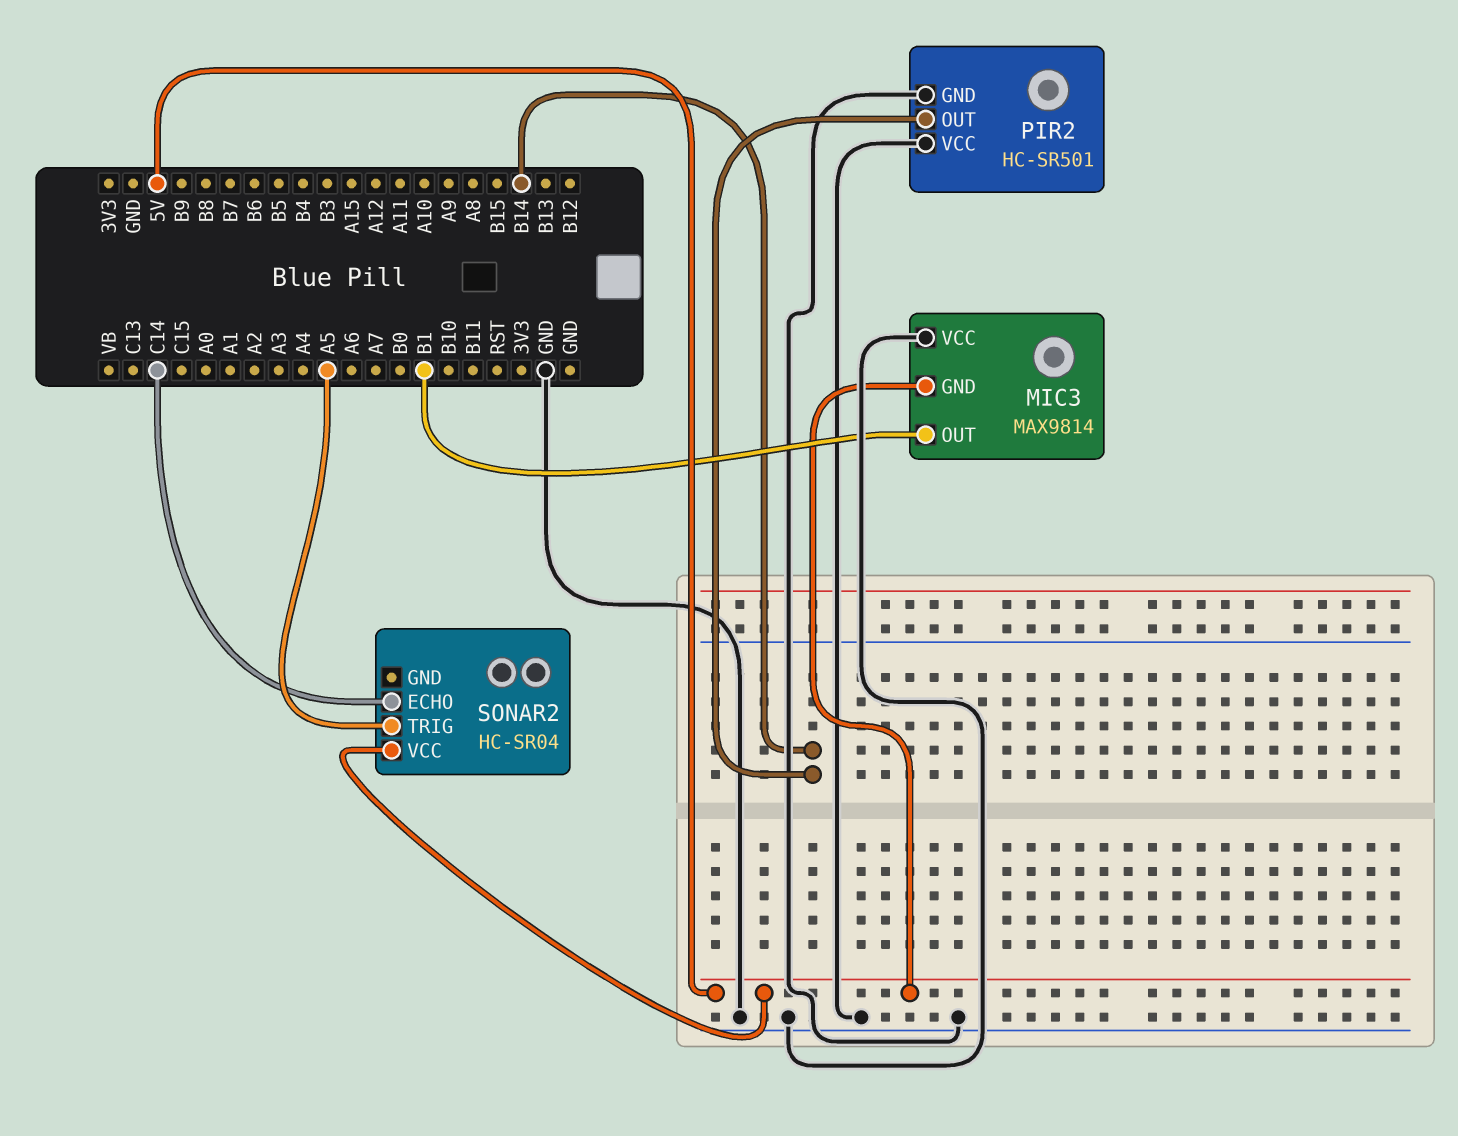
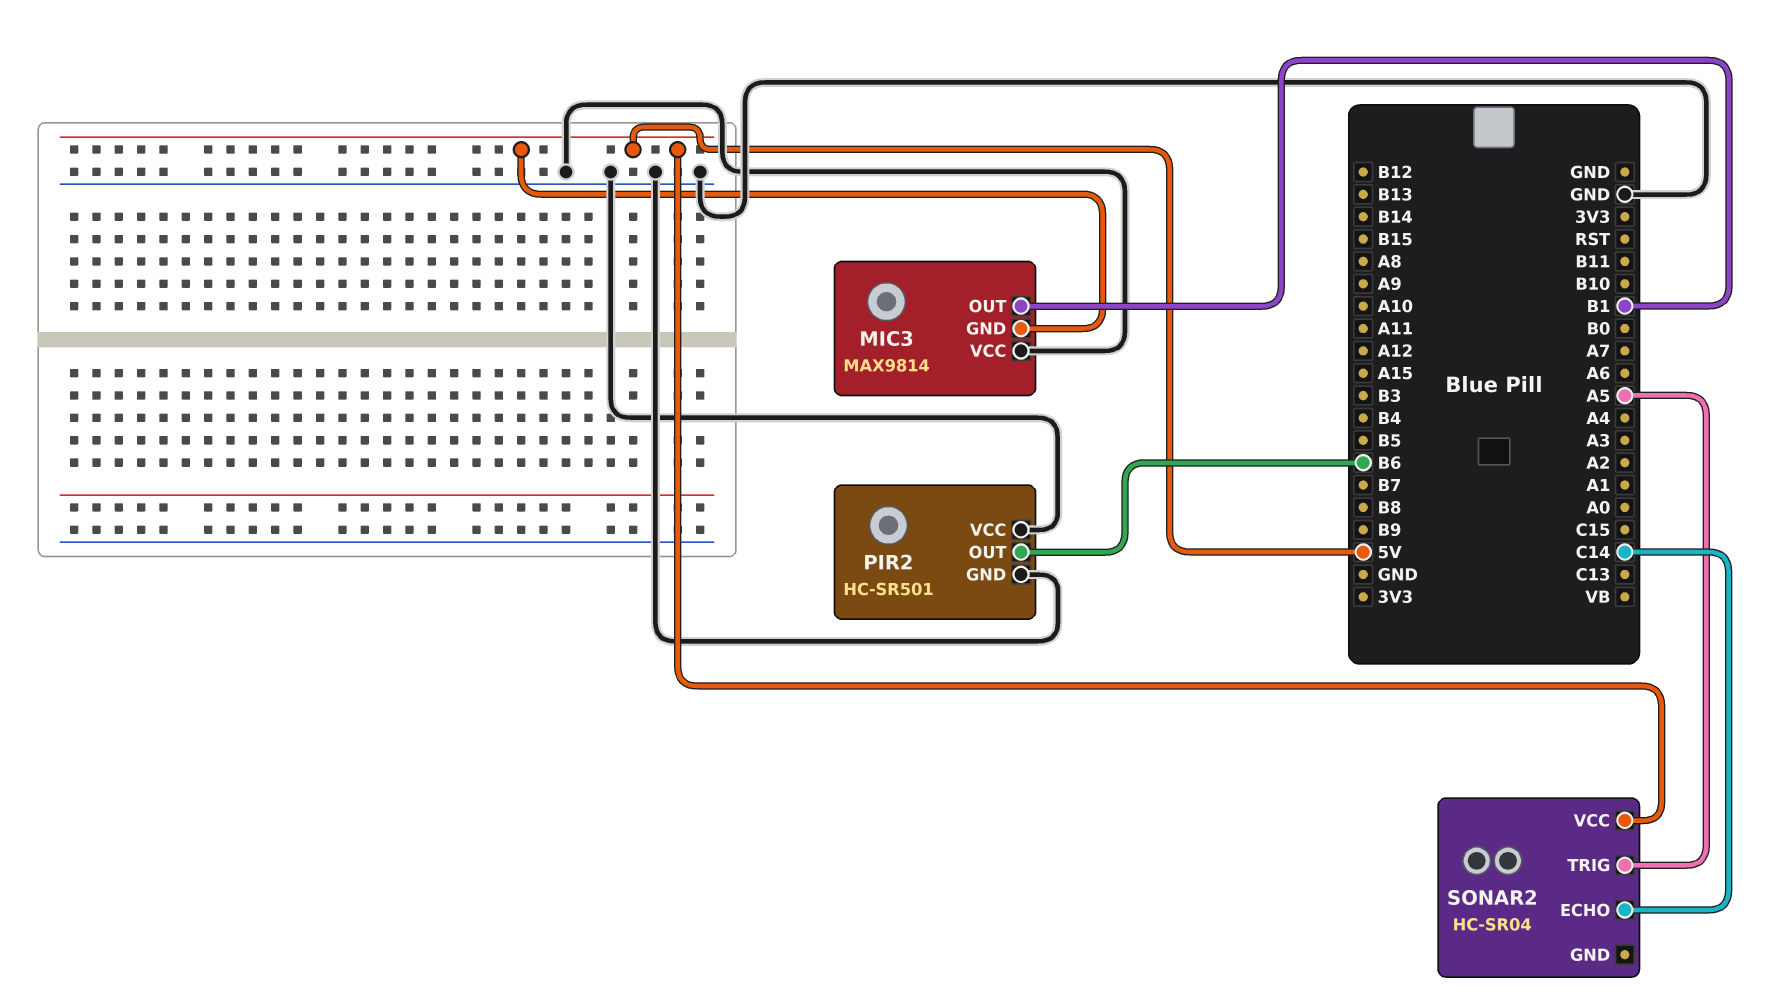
PIR2 pin OUT: B14 -> B6

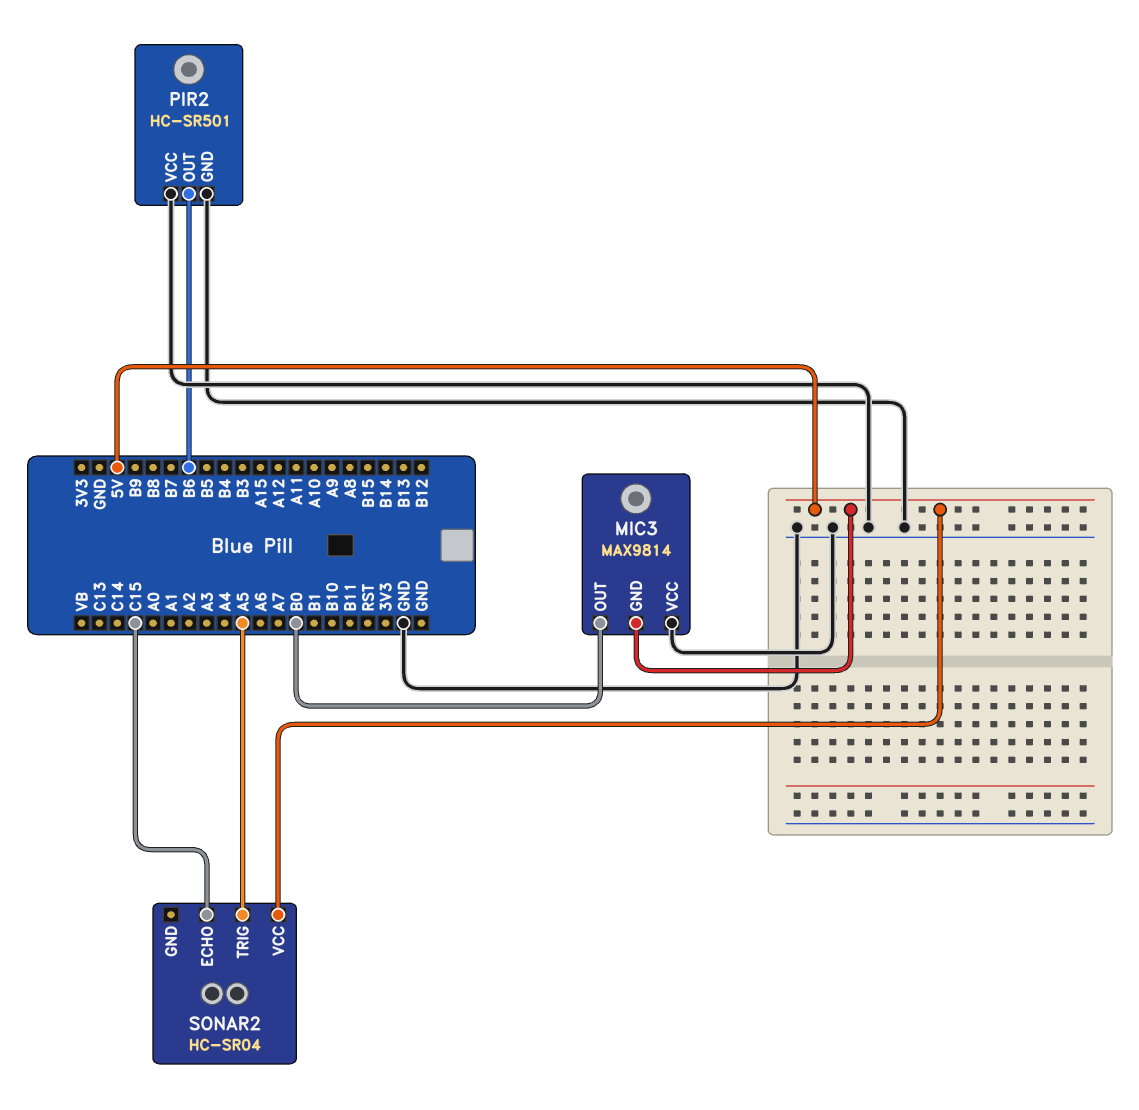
MIC3 pin OUT: B1 -> B0
SONAR2 pin ECHO: C14 -> C15

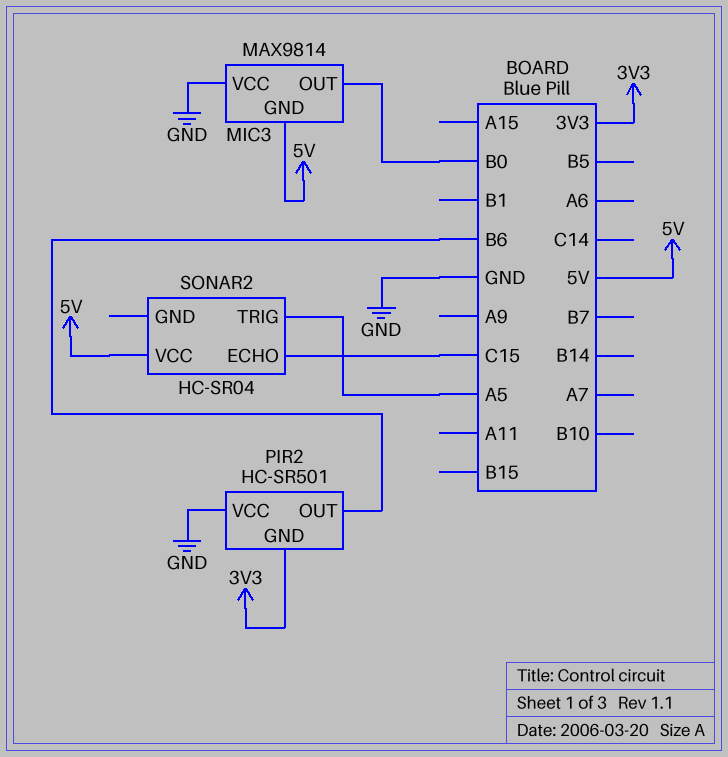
PIR2 pin GND: GND -> 3V3

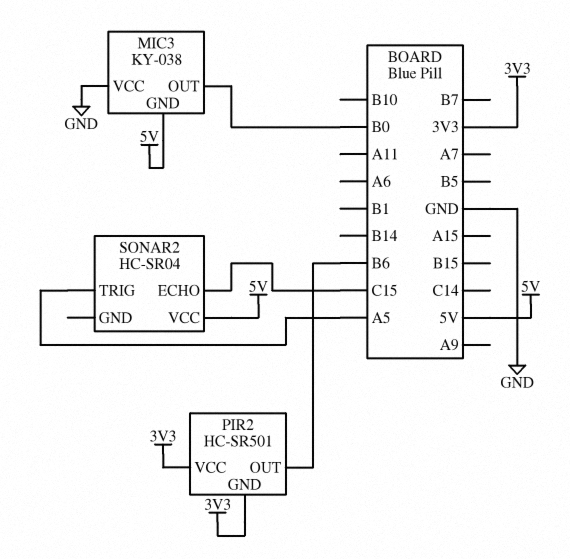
MIC3: MAX9814 -> KY-038
PIR2 pin VCC: GND -> 3V3

